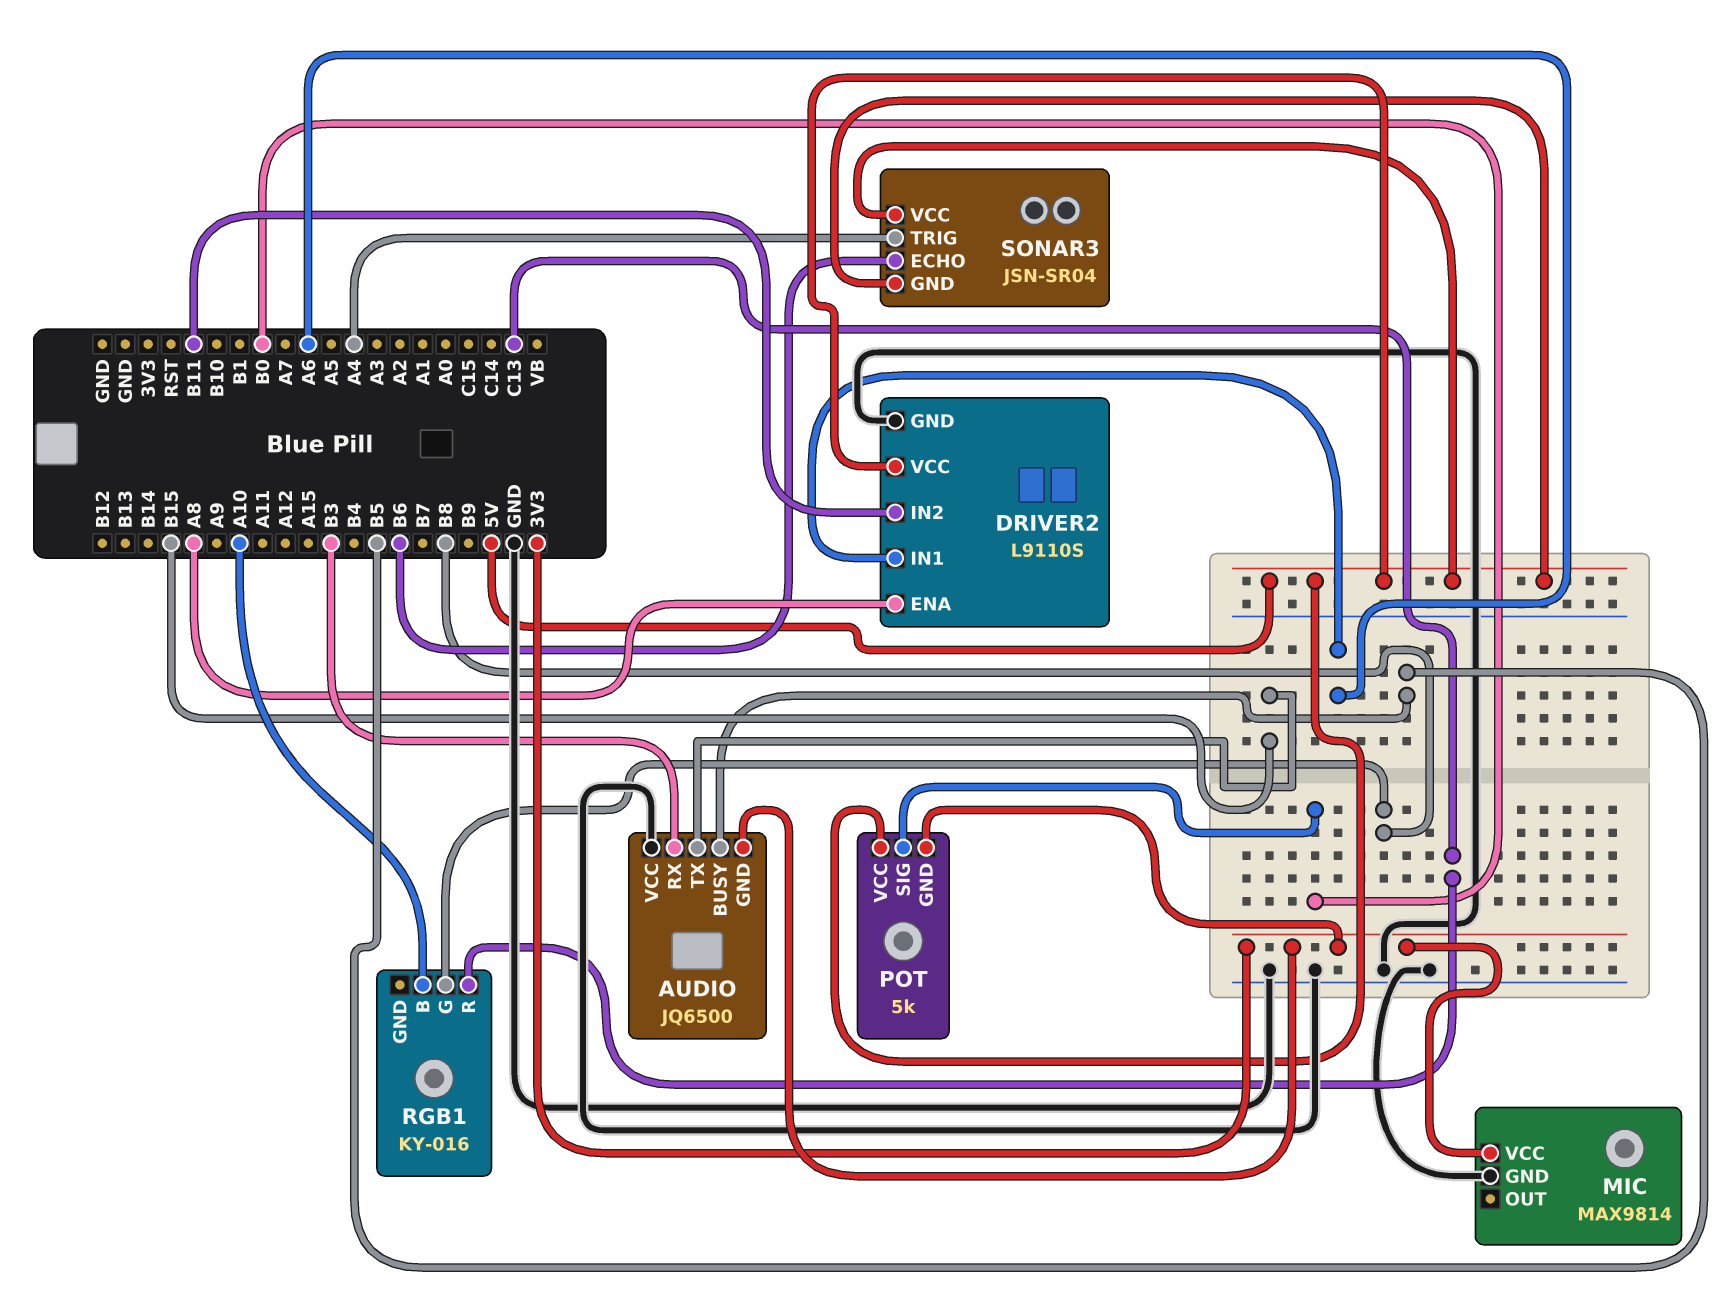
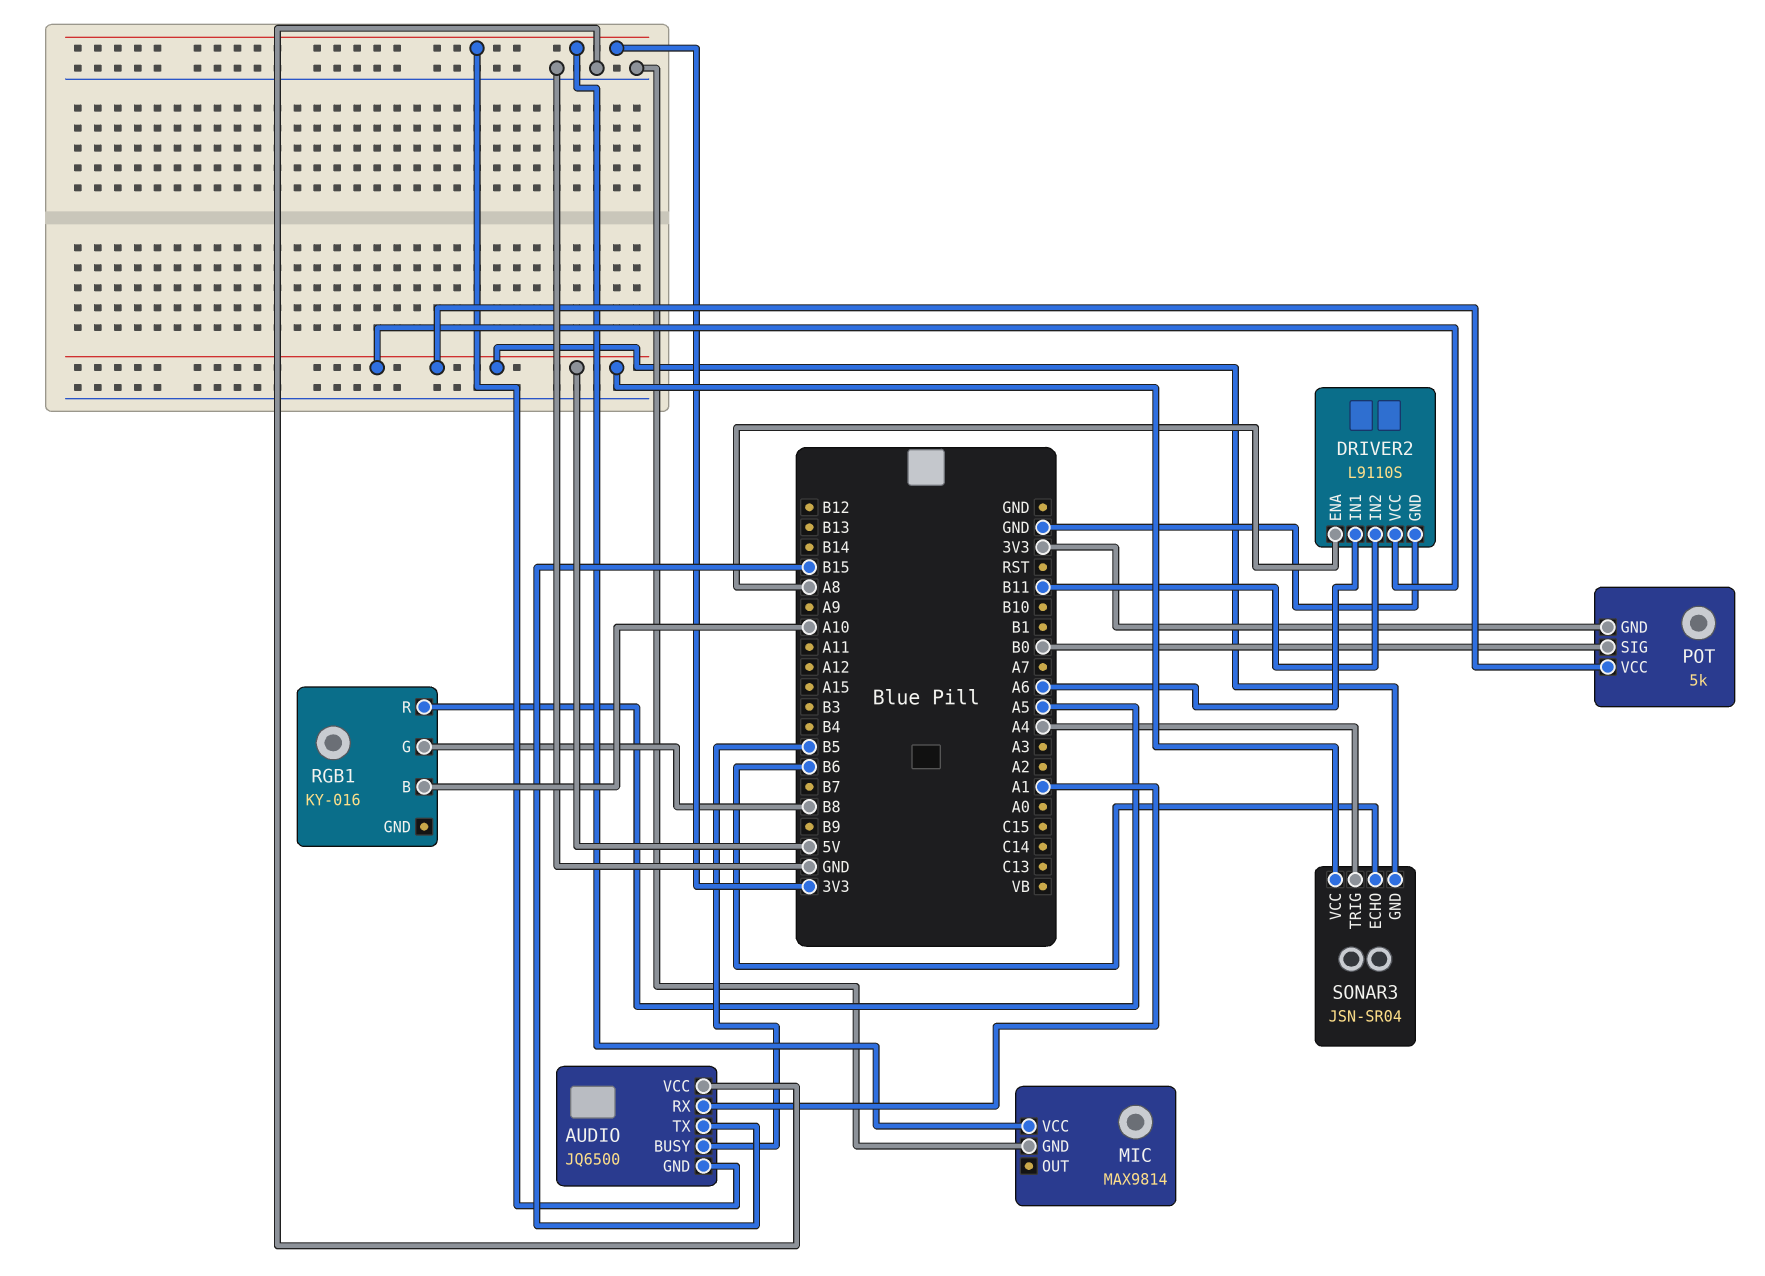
AUDIO pin RX: B3 -> A1
RGB1 pin R: C13 -> A5

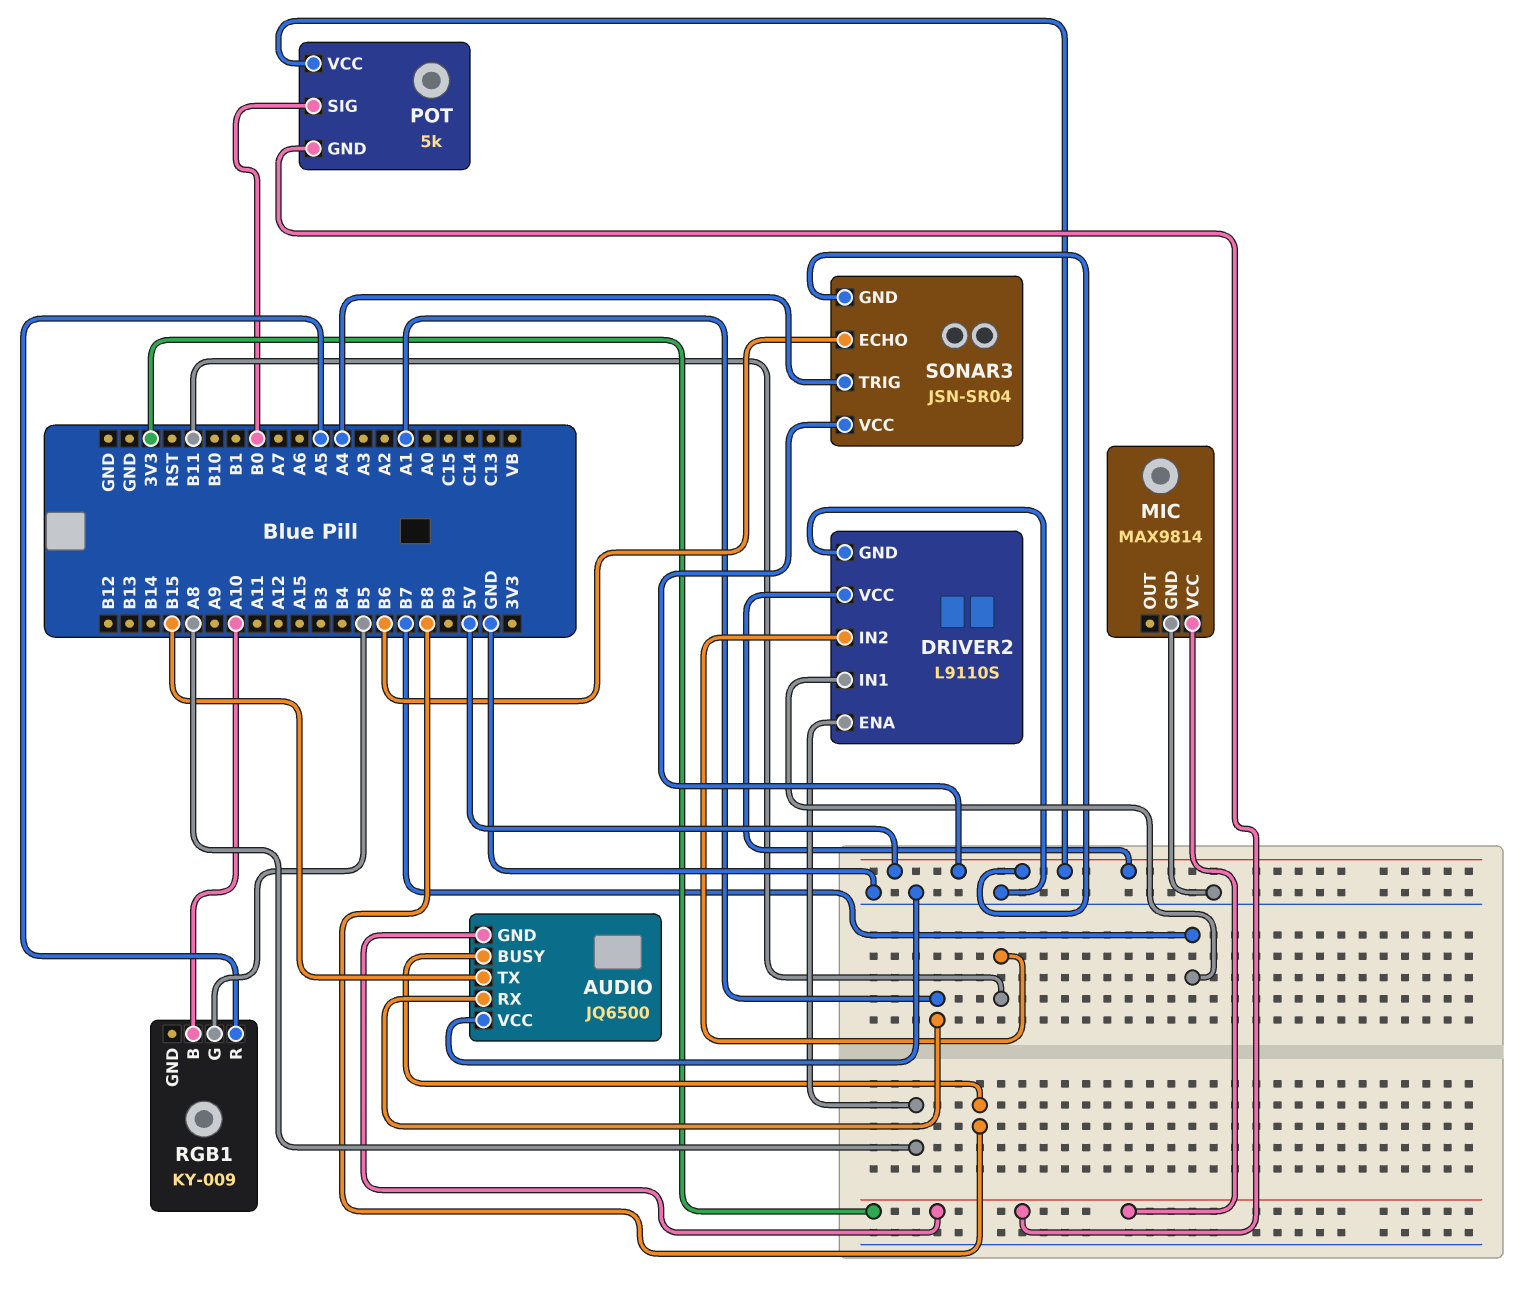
AUDIO pin BUSY: B5 -> B8
DRIVER2 pin IN1: A6 -> B7
RGB1: KY-016 -> KY-009
RGB1 pin G: B8 -> B5

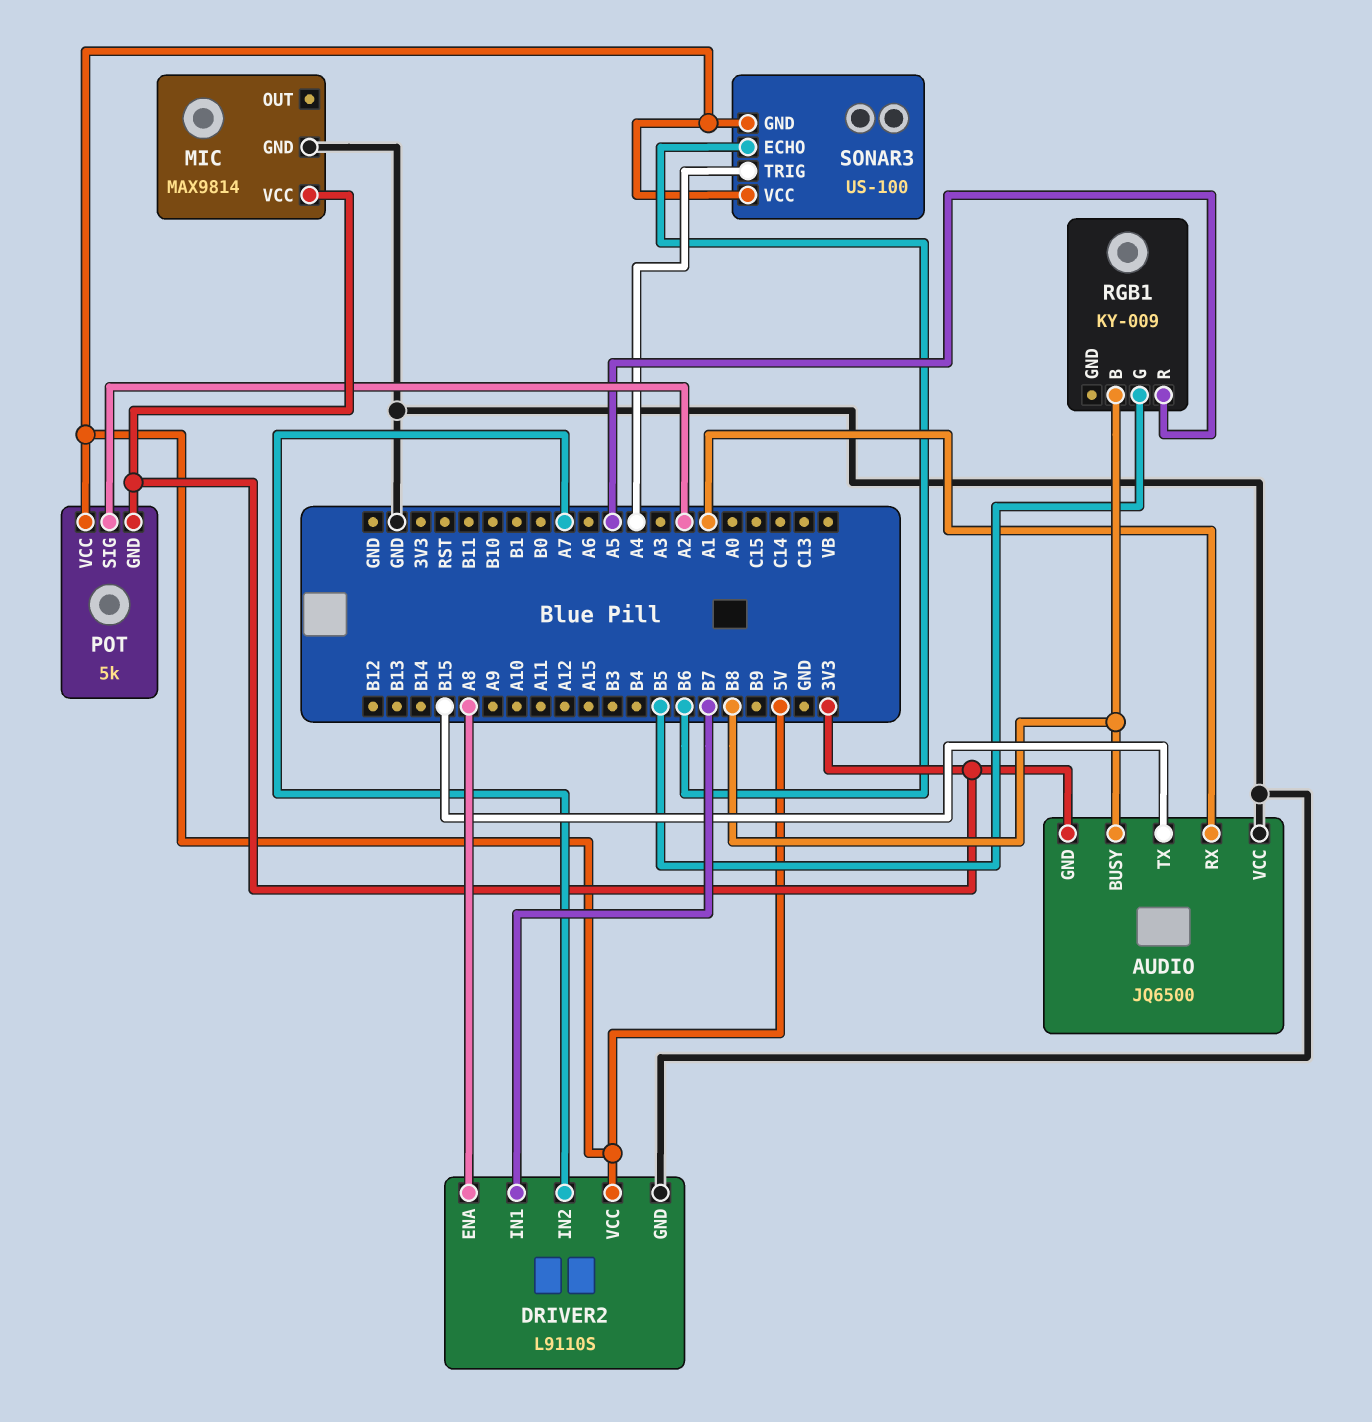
DRIVER2 pin IN2: B11 -> A7
POT pin SIG: B0 -> A2
RGB1 pin B: A10 -> B8
SONAR3: JSN-SR04 -> US-100

